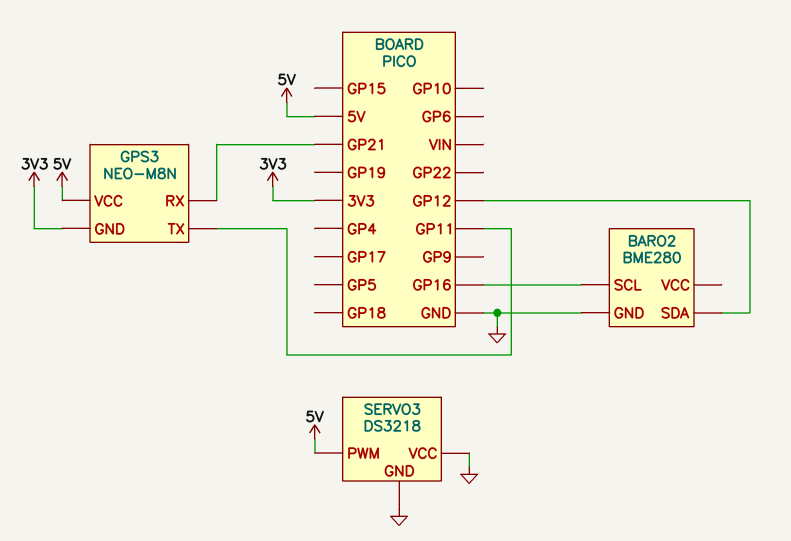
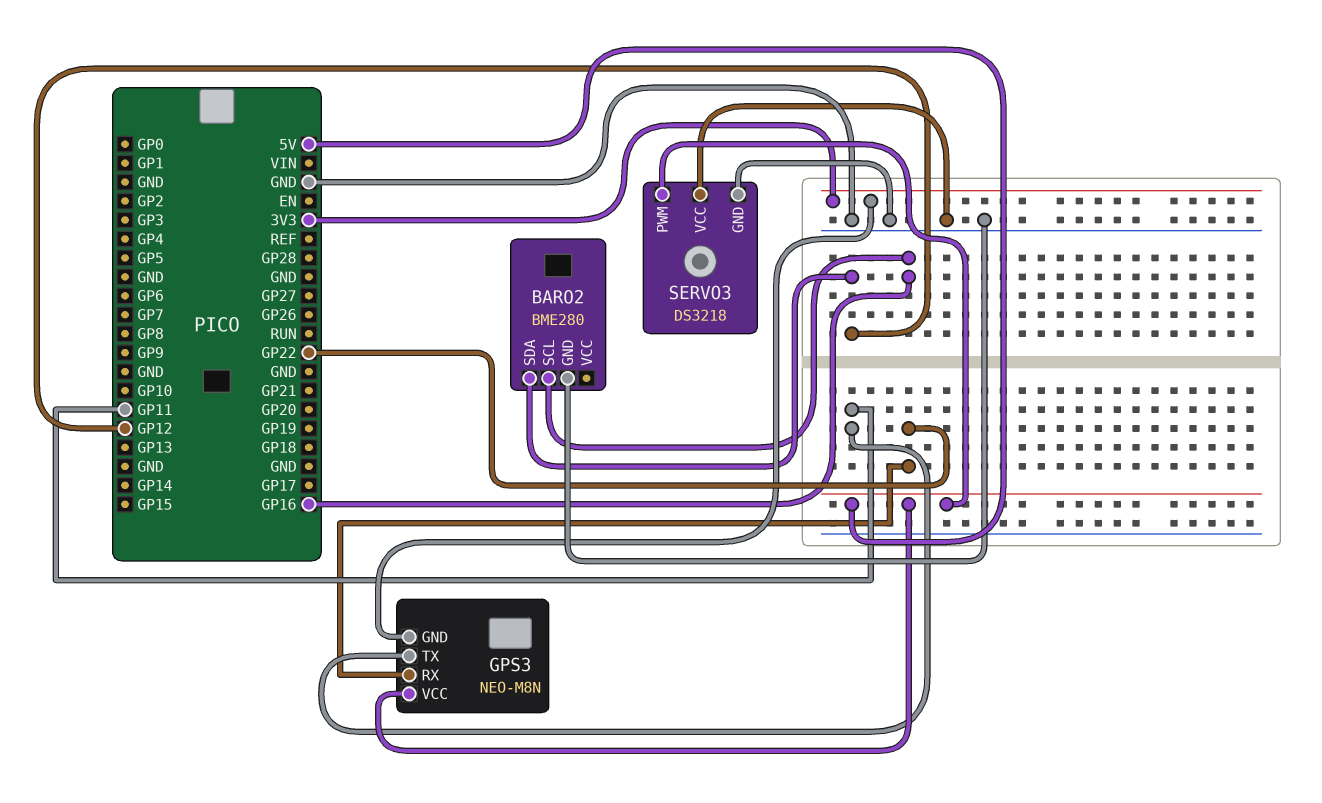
GPS3 pin RX: GP21 -> GP22

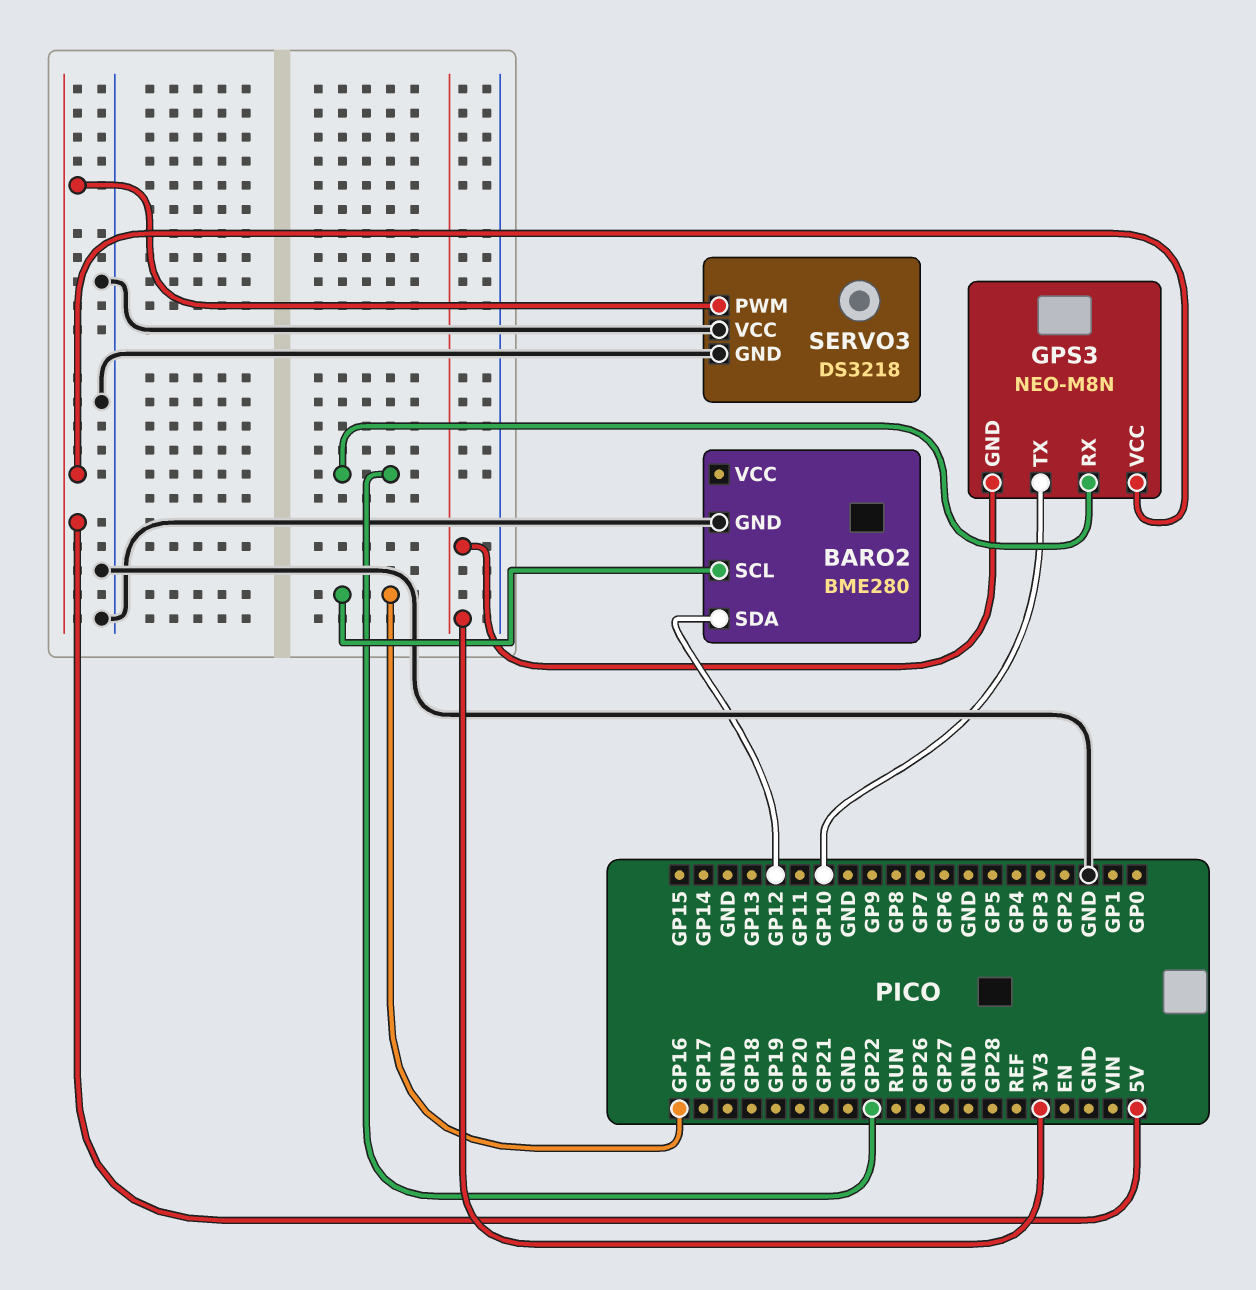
GPS3 pin TX: GP11 -> GP10

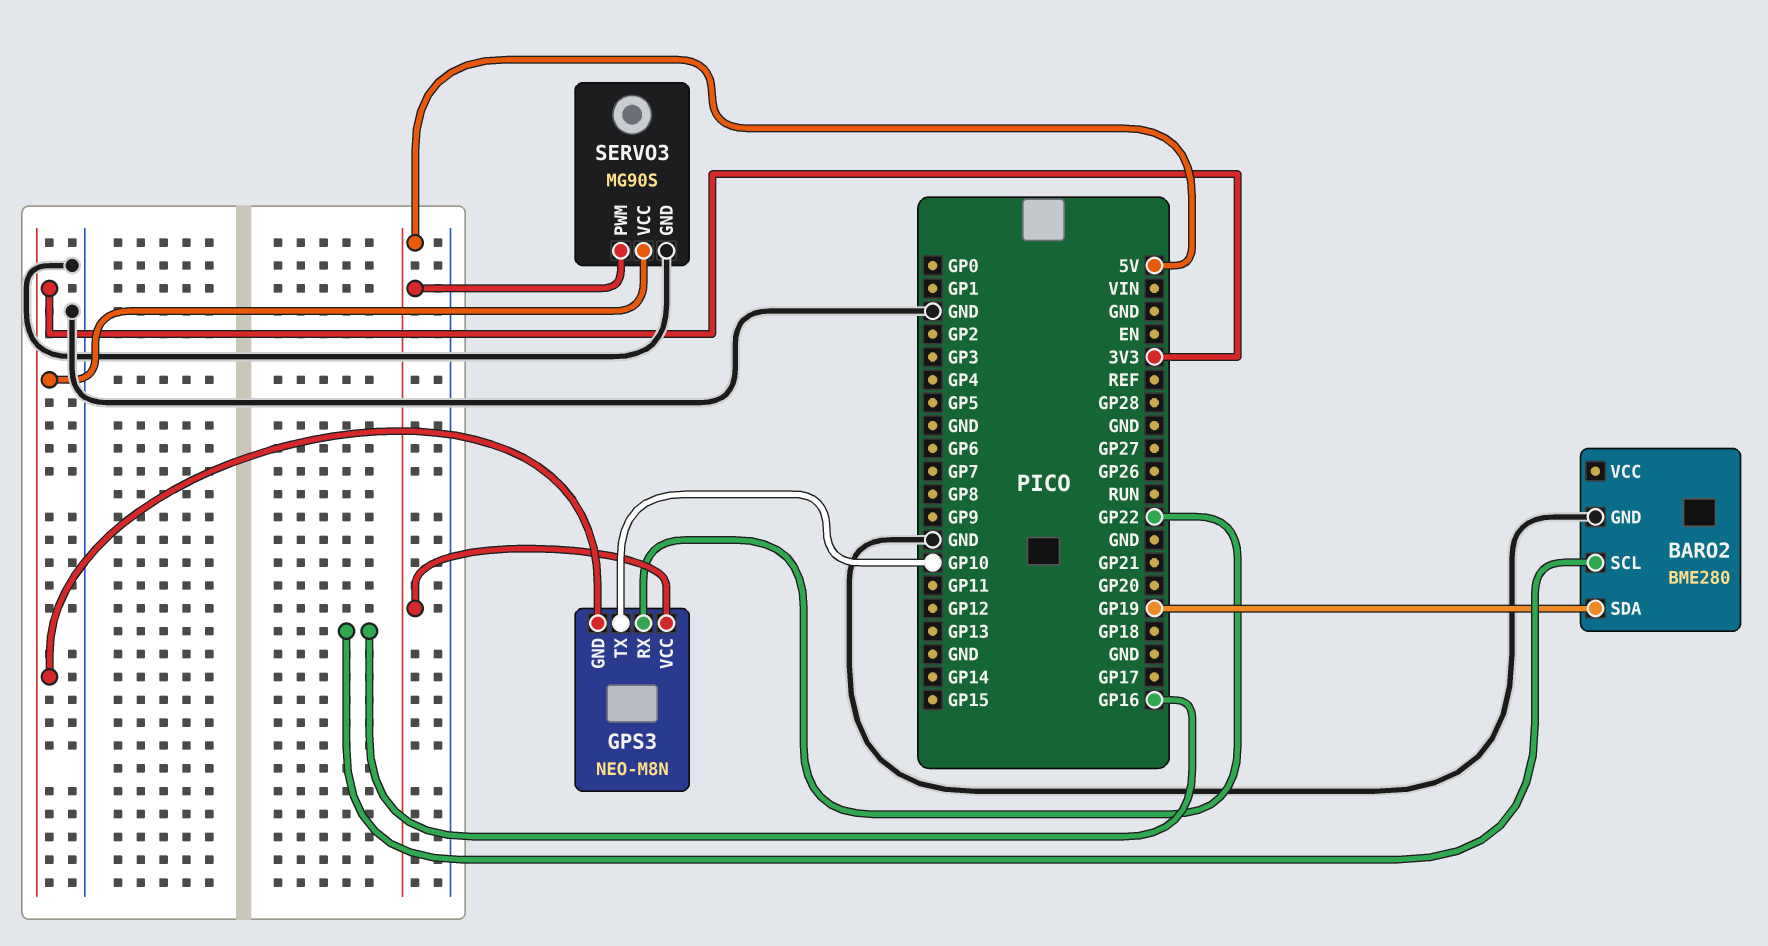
BARO2 pin SDA: GP12 -> GP19
SERVO3: DS3218 -> MG90S
SERVO3 pin VCC: GND -> 3V3

